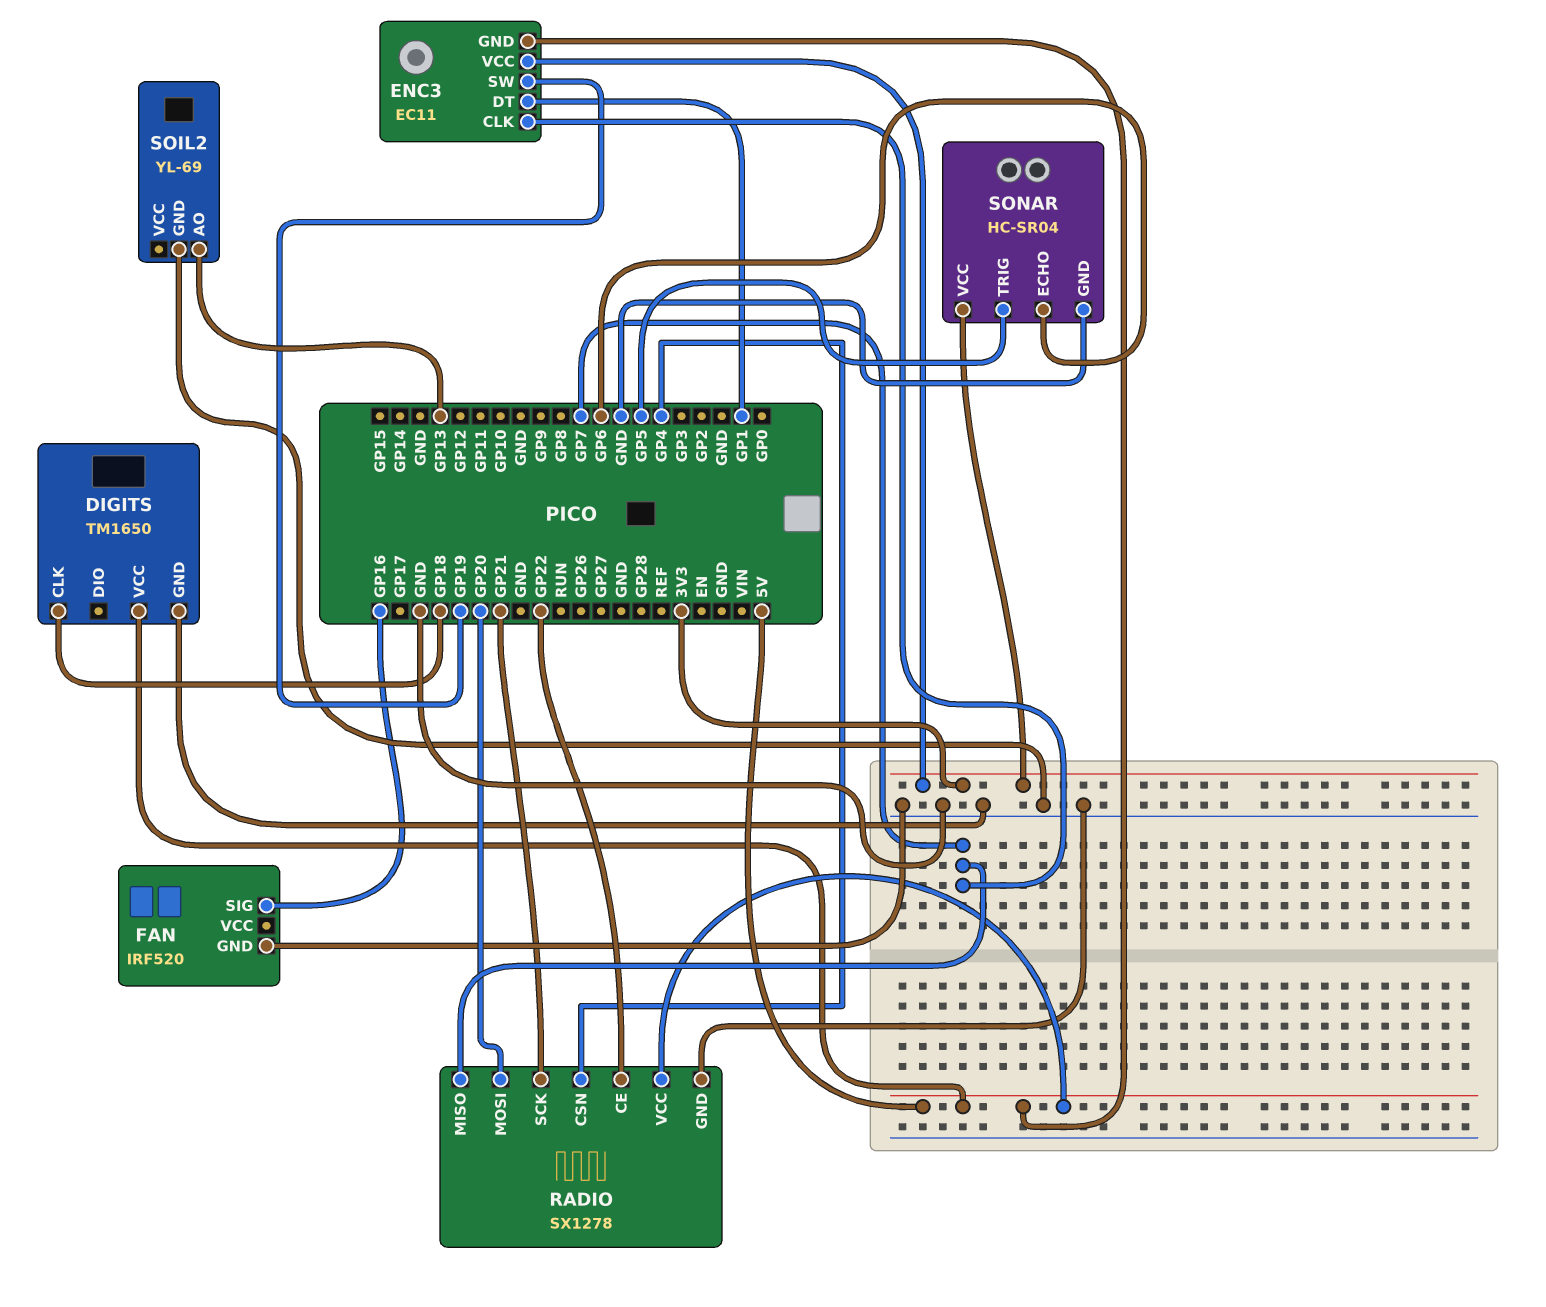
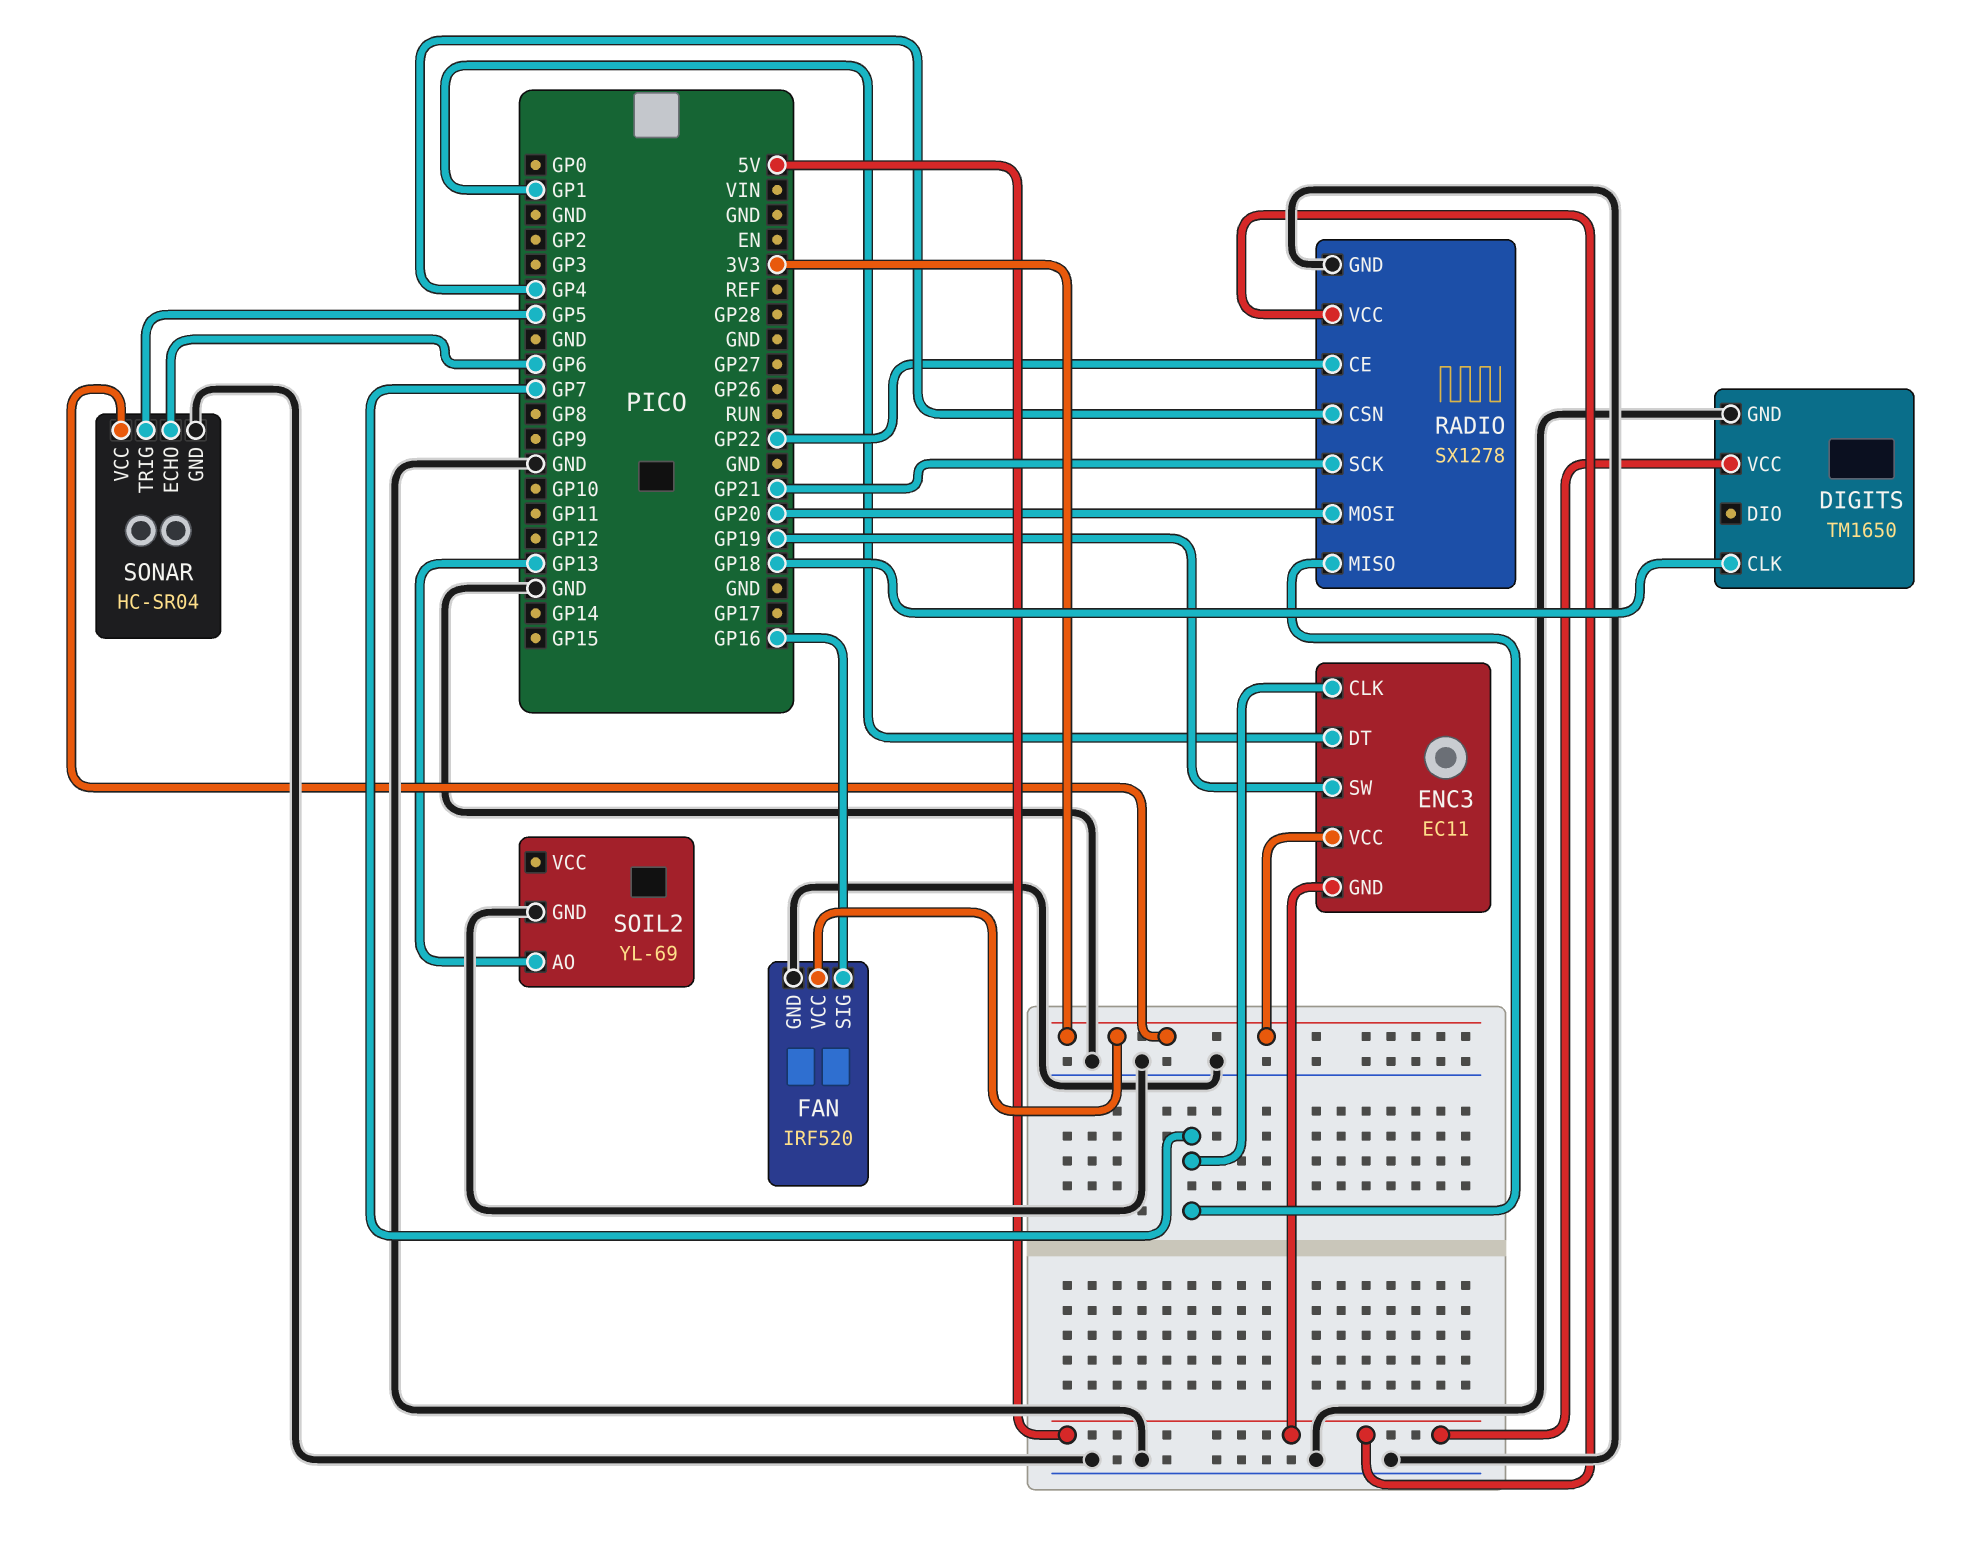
FAN pin VCC: none -> 3V3

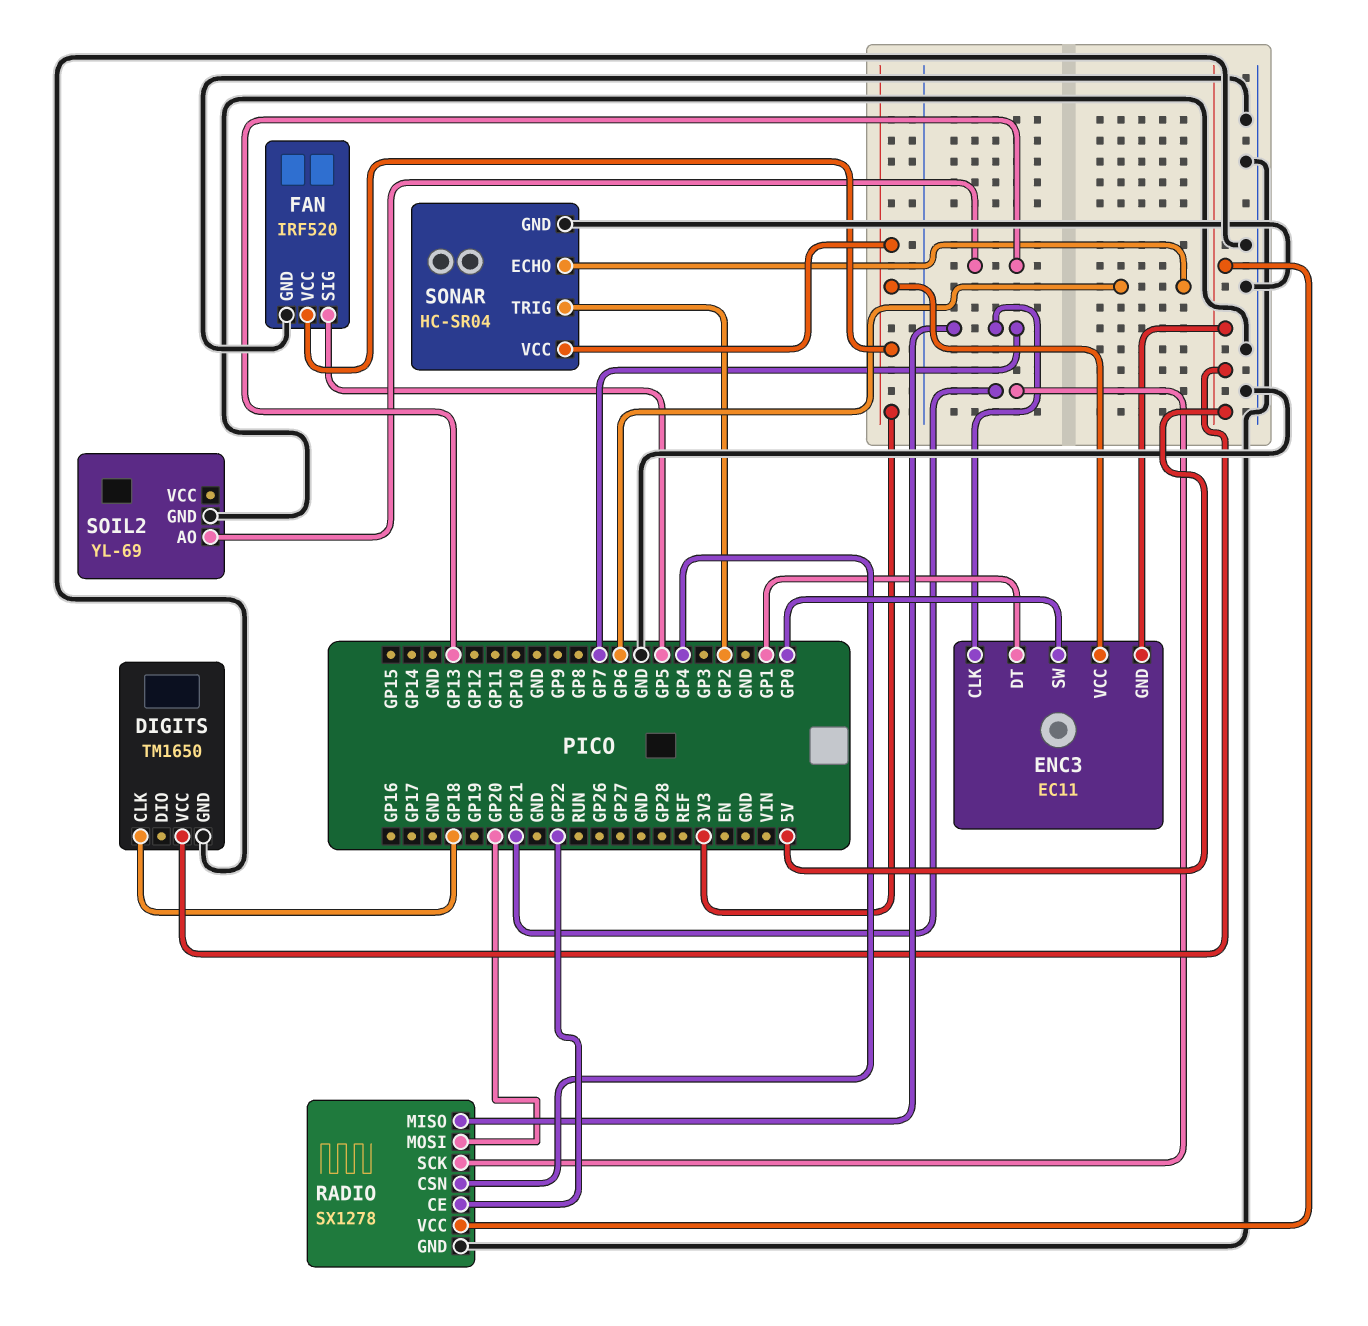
ENC3 pin SW: GP19 -> GP0
FAN pin SIG: GP16 -> GP5
SONAR pin TRIG: GP5 -> GP2

